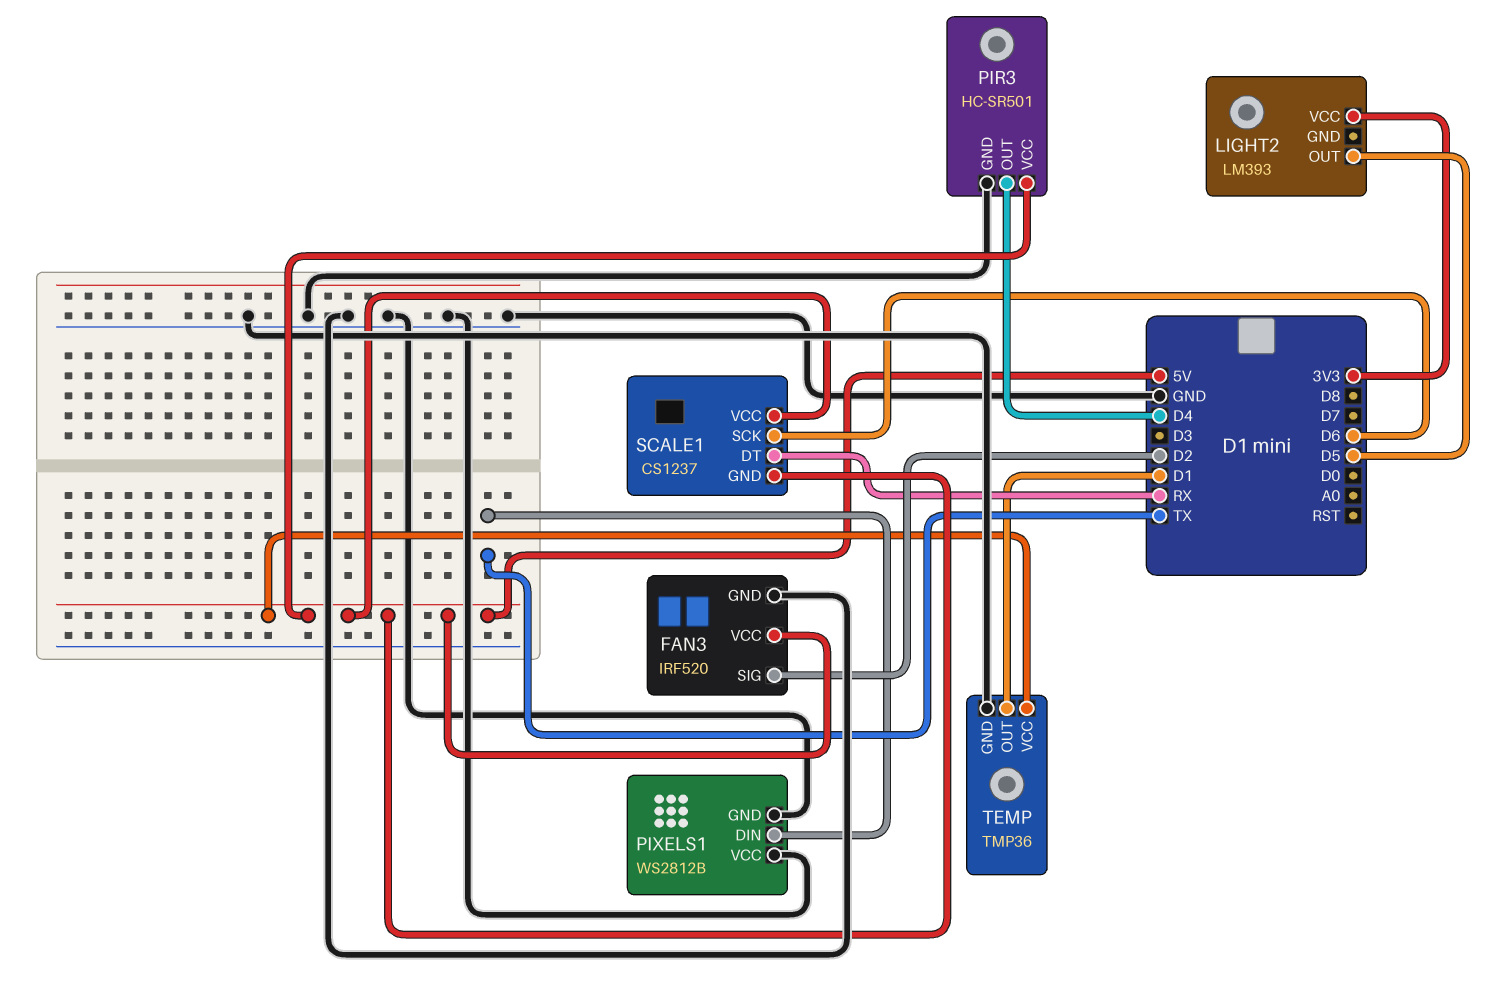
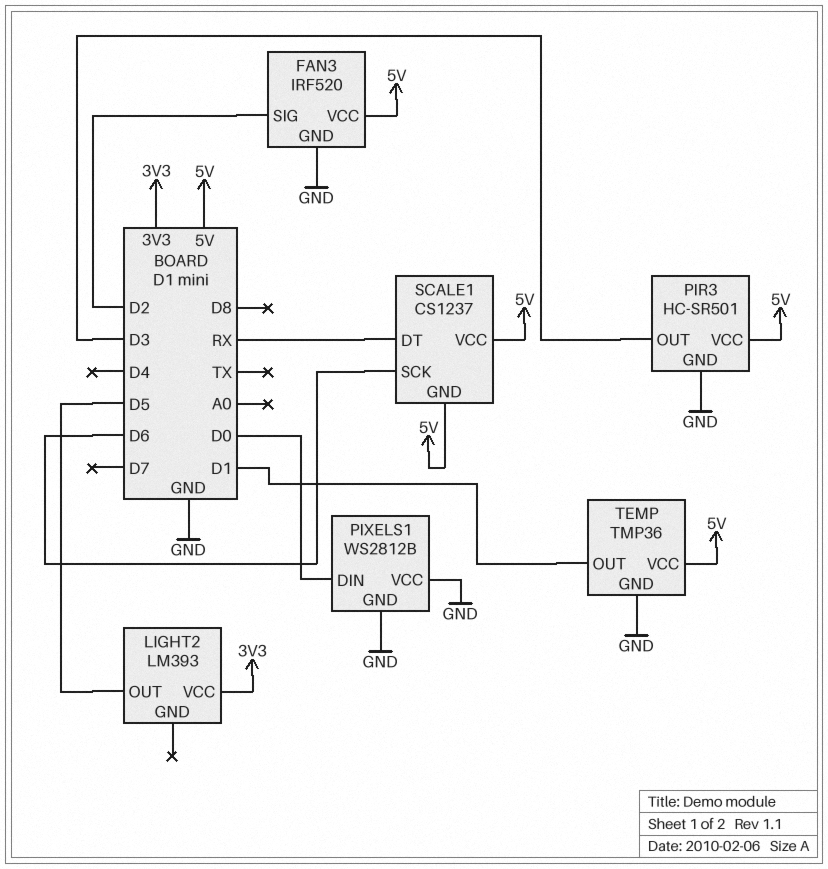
PIR3 pin OUT: D4 -> D3
PIXELS1 pin DIN: TX -> D0

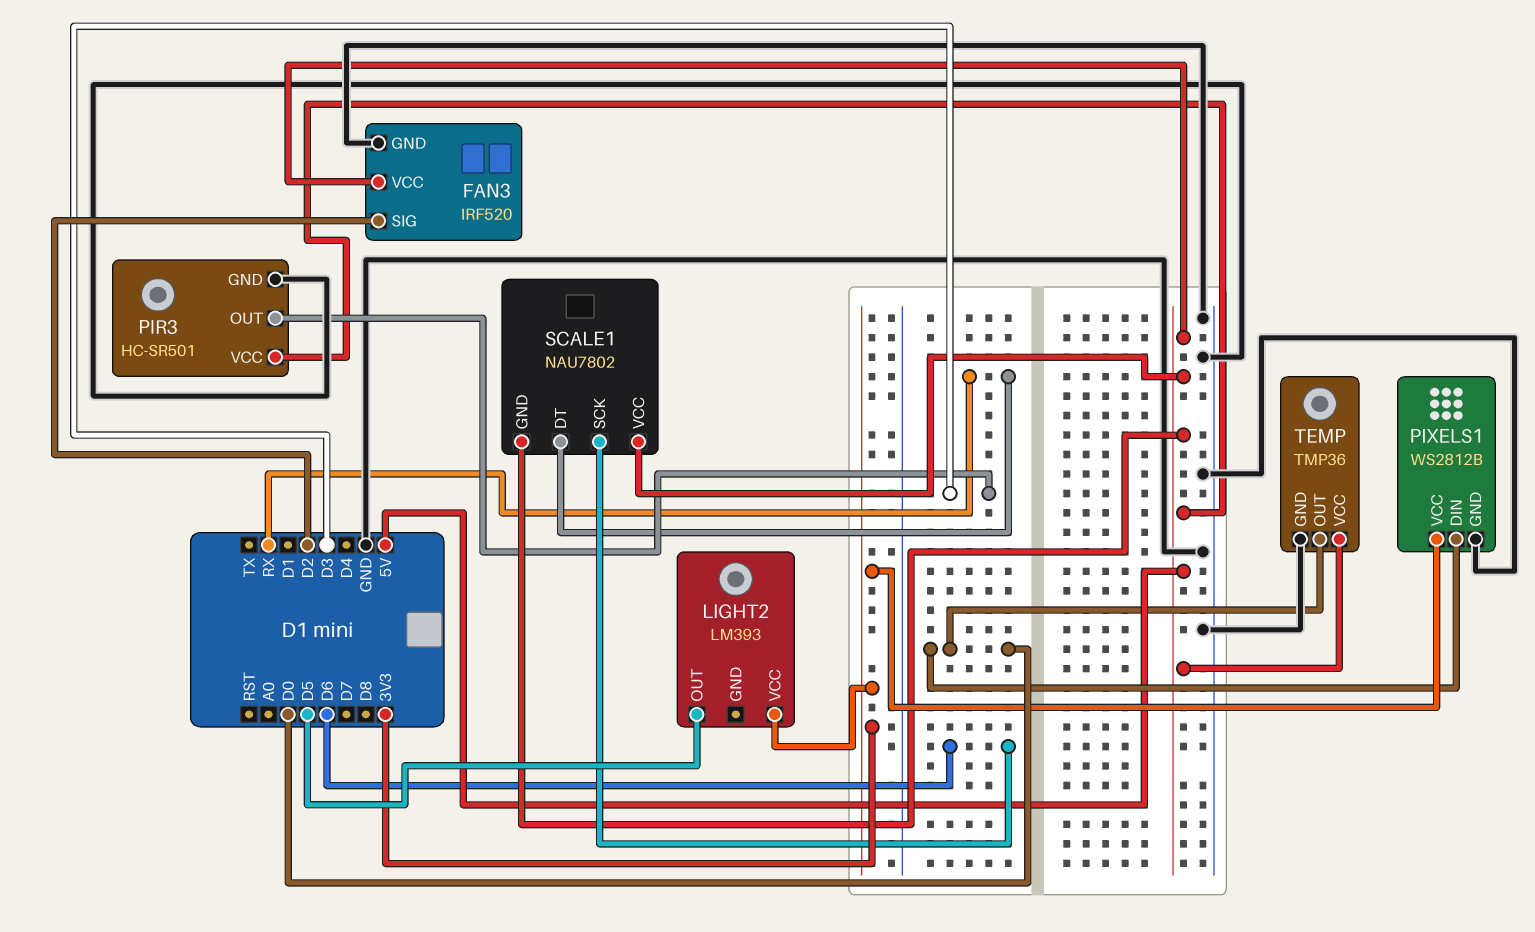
PIXELS1 pin VCC: GND -> 3V3
SCALE1: CS1237 -> NAU7802
TEMP pin OUT: D1 -> D0

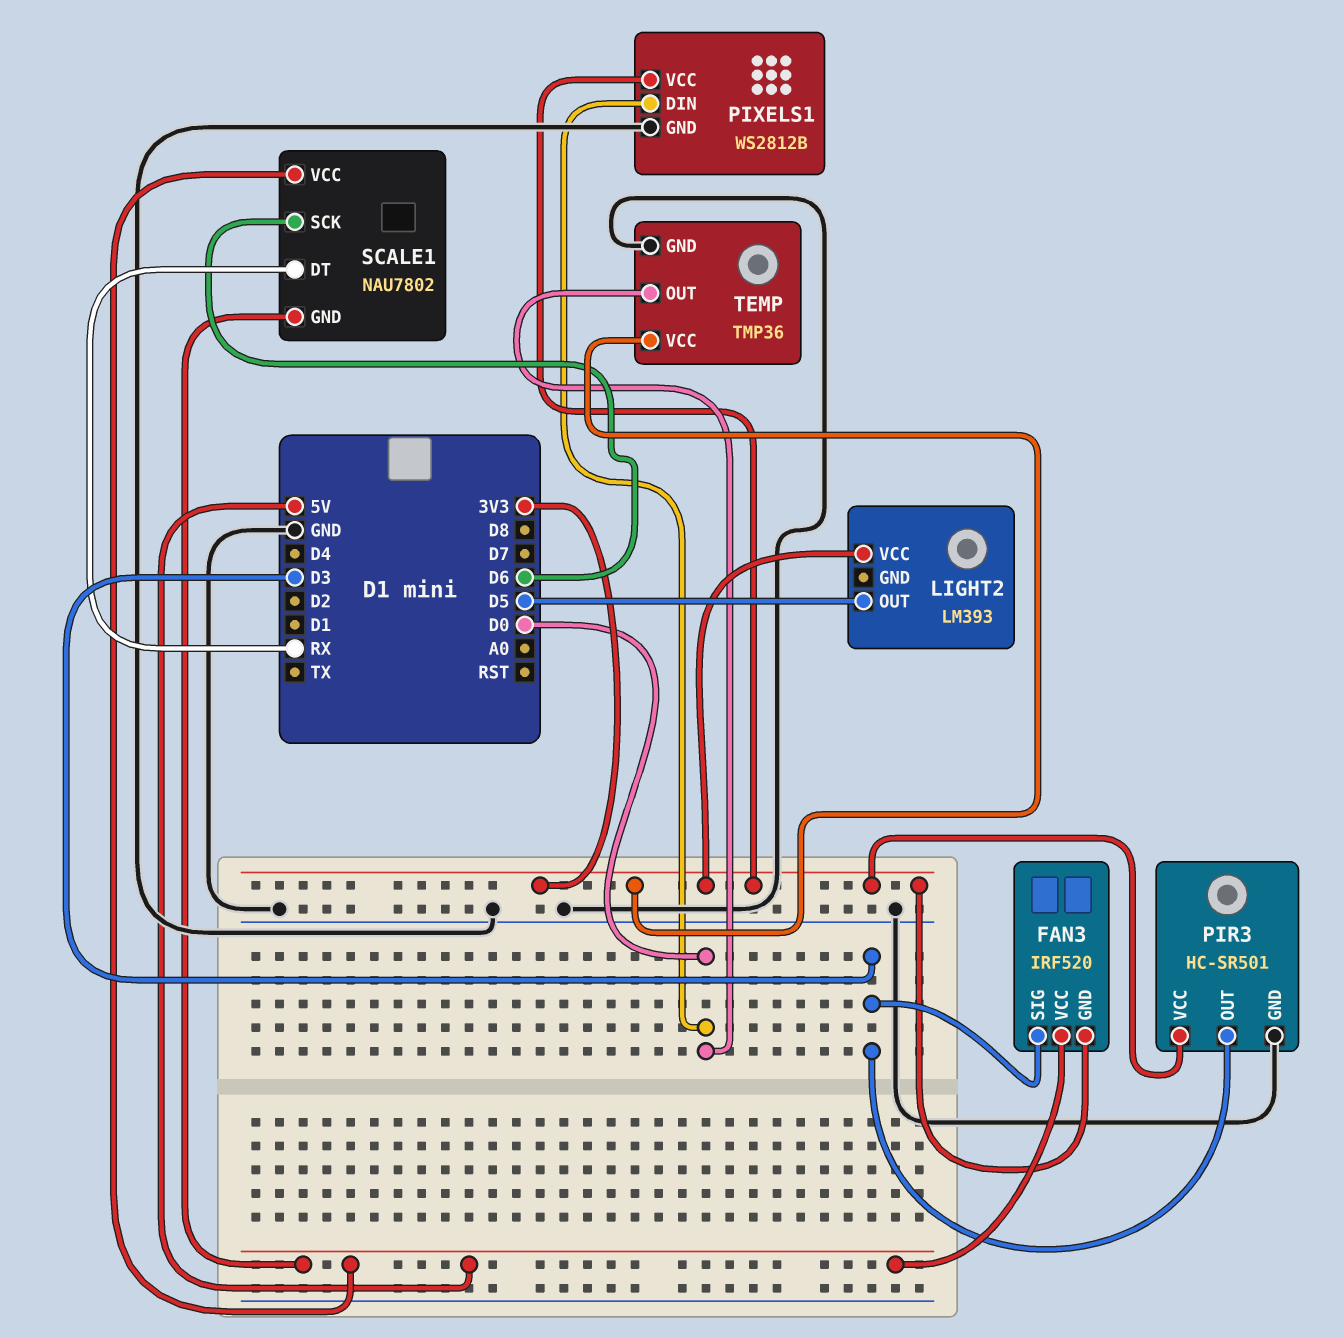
FAN3 pin GND: GND -> 3V3
FAN3 pin SIG: D2 -> D3
PIR3 pin VCC: 5V -> 3V3
TEMP pin VCC: 5V -> 3V3

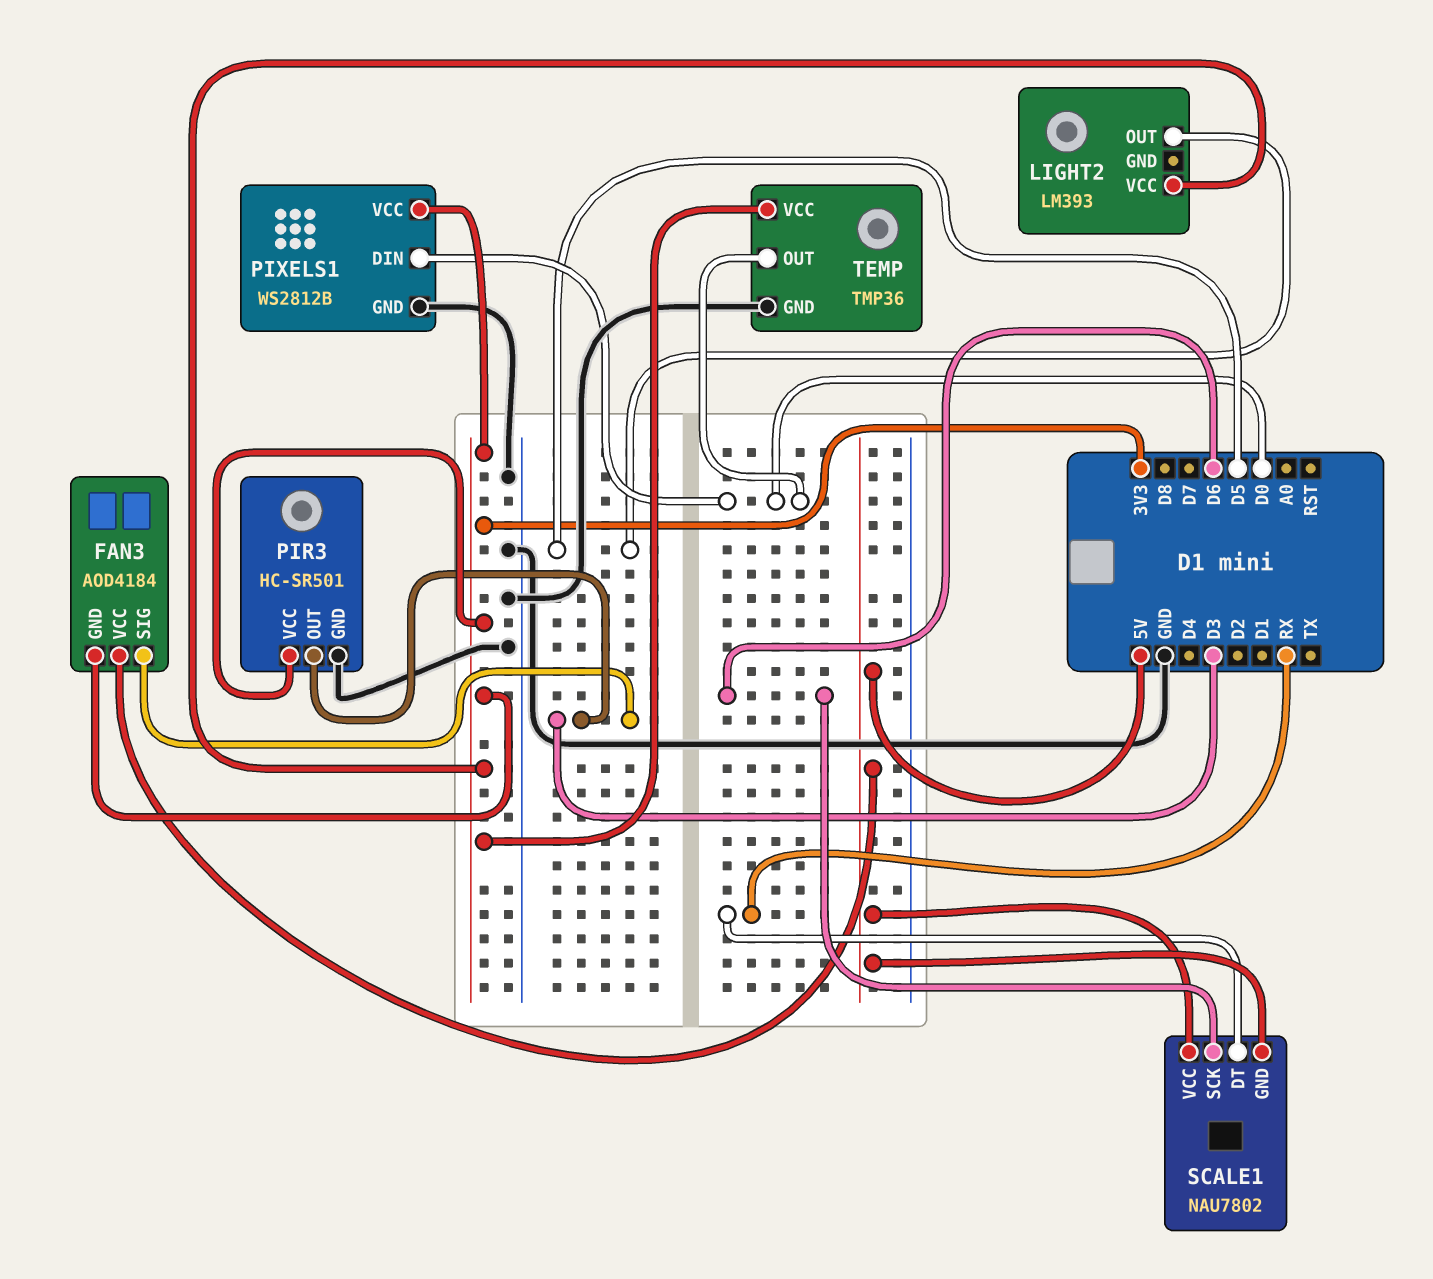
FAN3: IRF520 -> AOD4184

